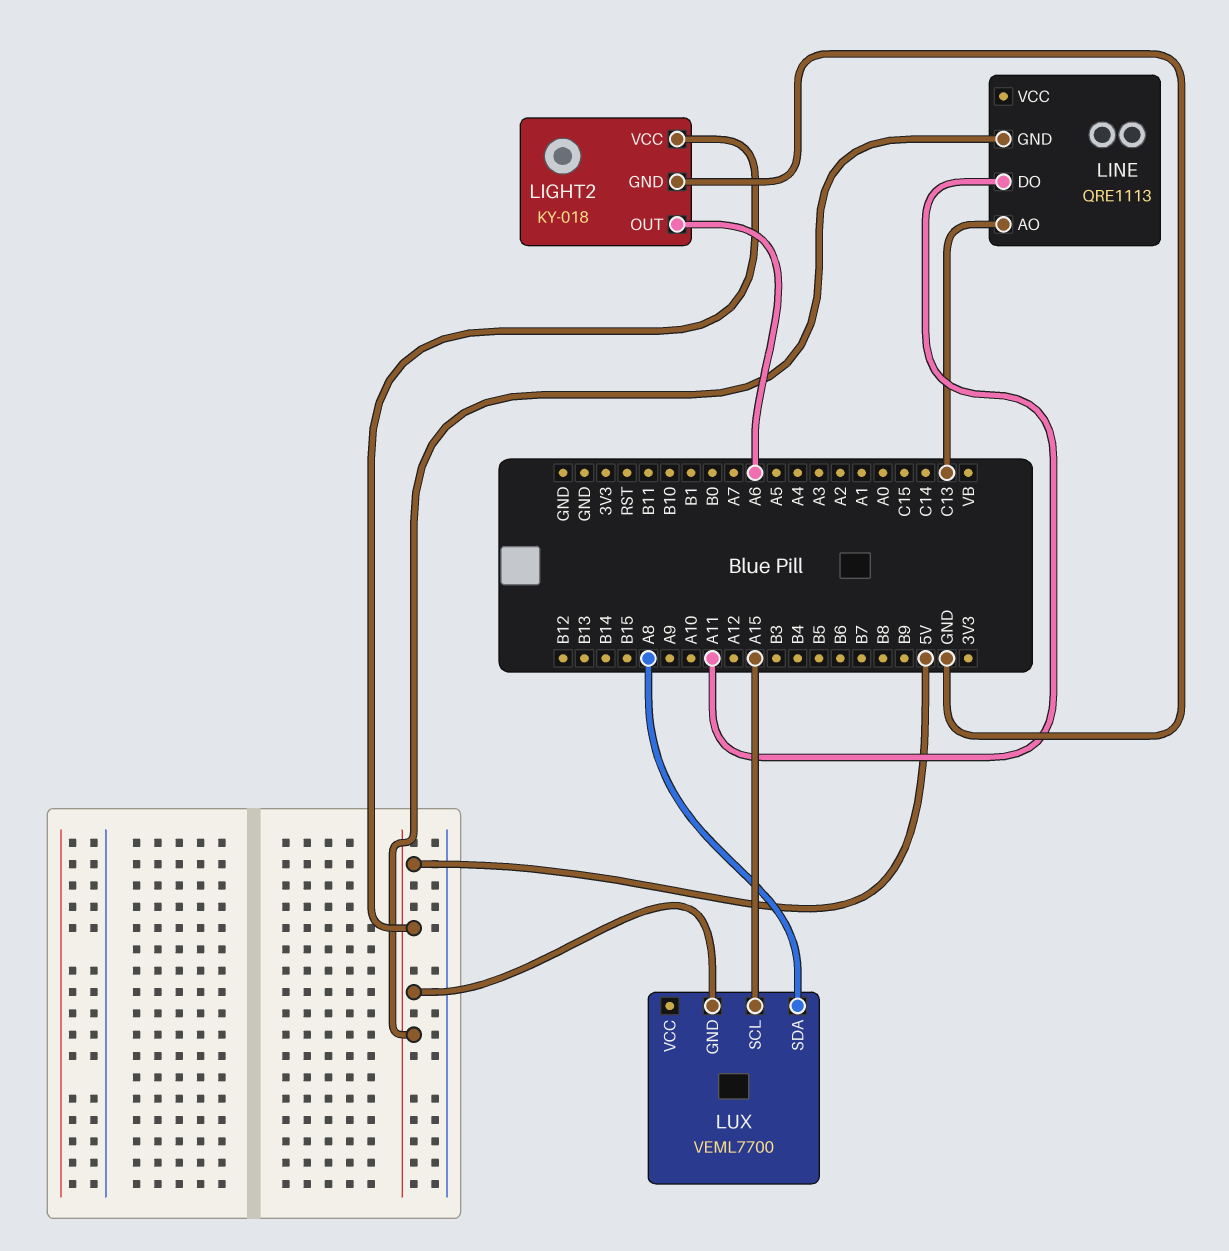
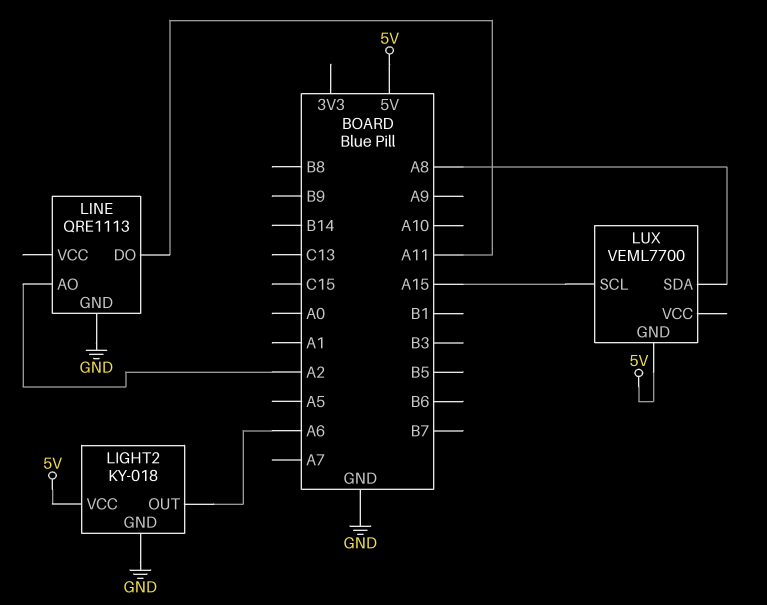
LINE pin AO: C13 -> A2
LINE pin GND: 5V -> GND

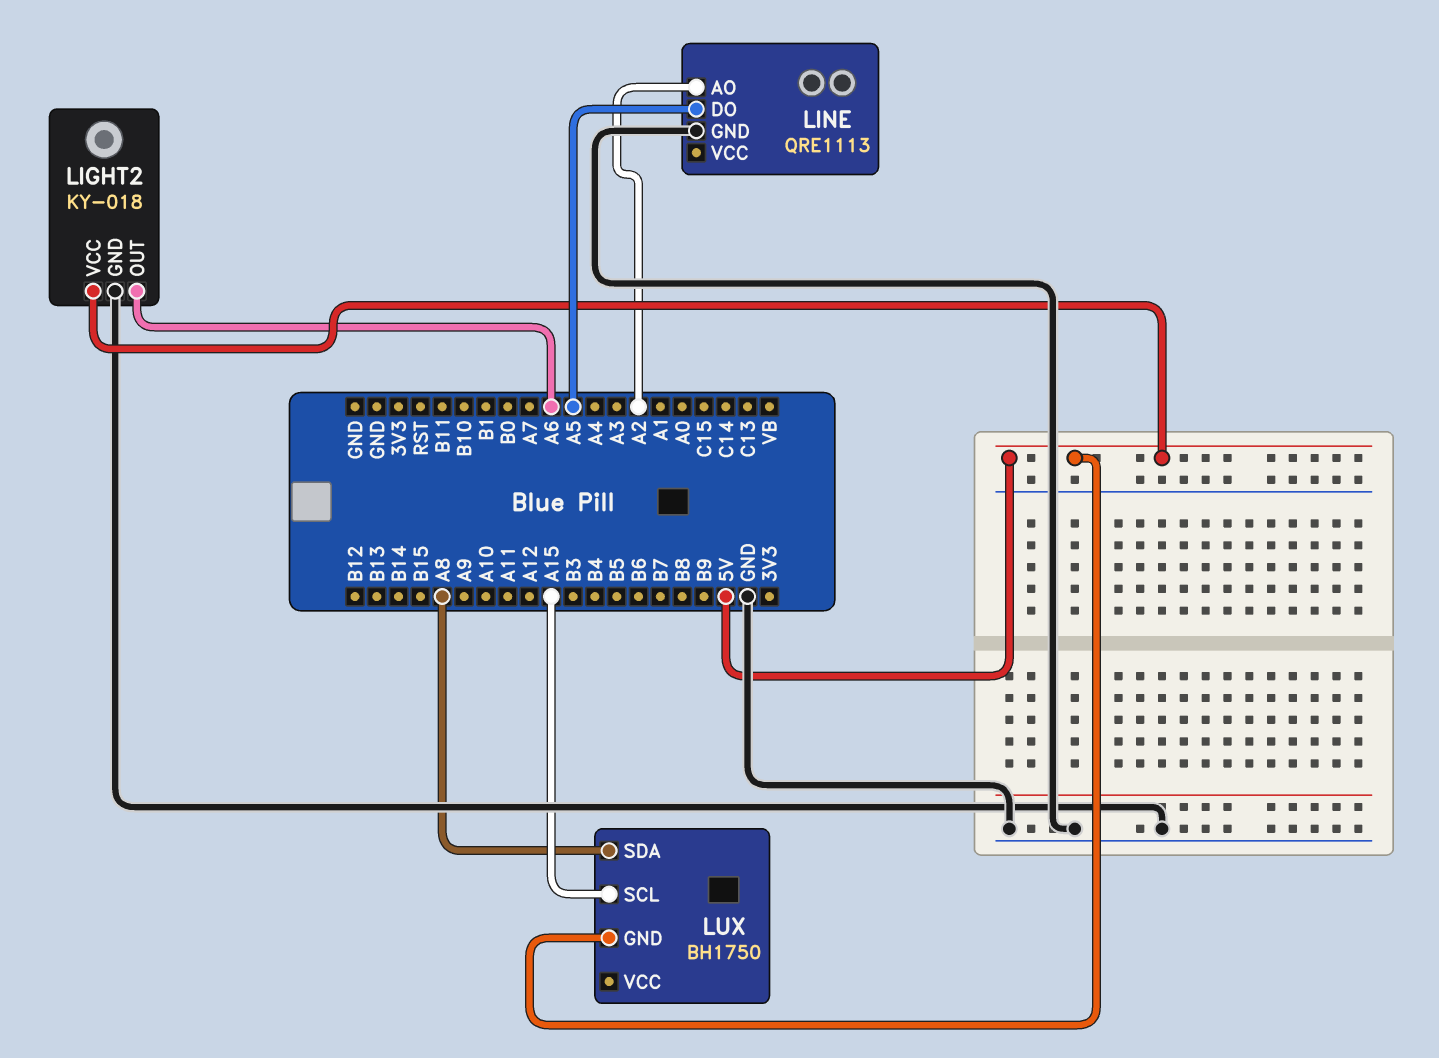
LINE pin DO: A11 -> A5
LUX: VEML7700 -> BH1750

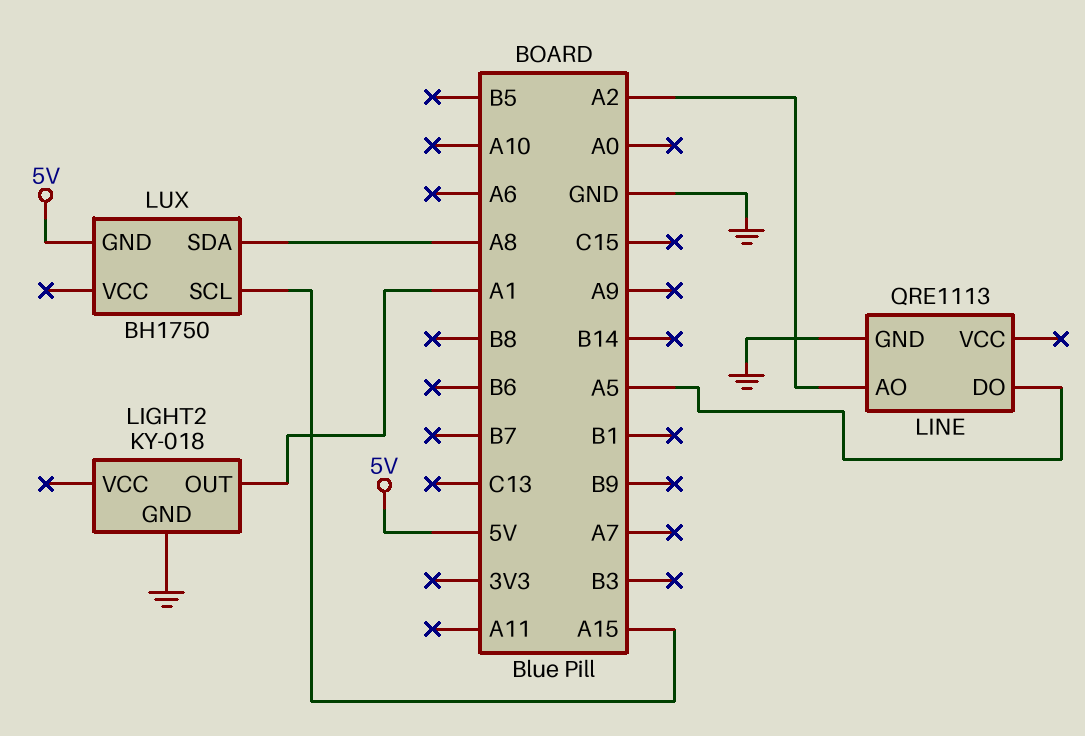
LIGHT2 pin OUT: A6 -> A1
LIGHT2 pin VCC: 5V -> none

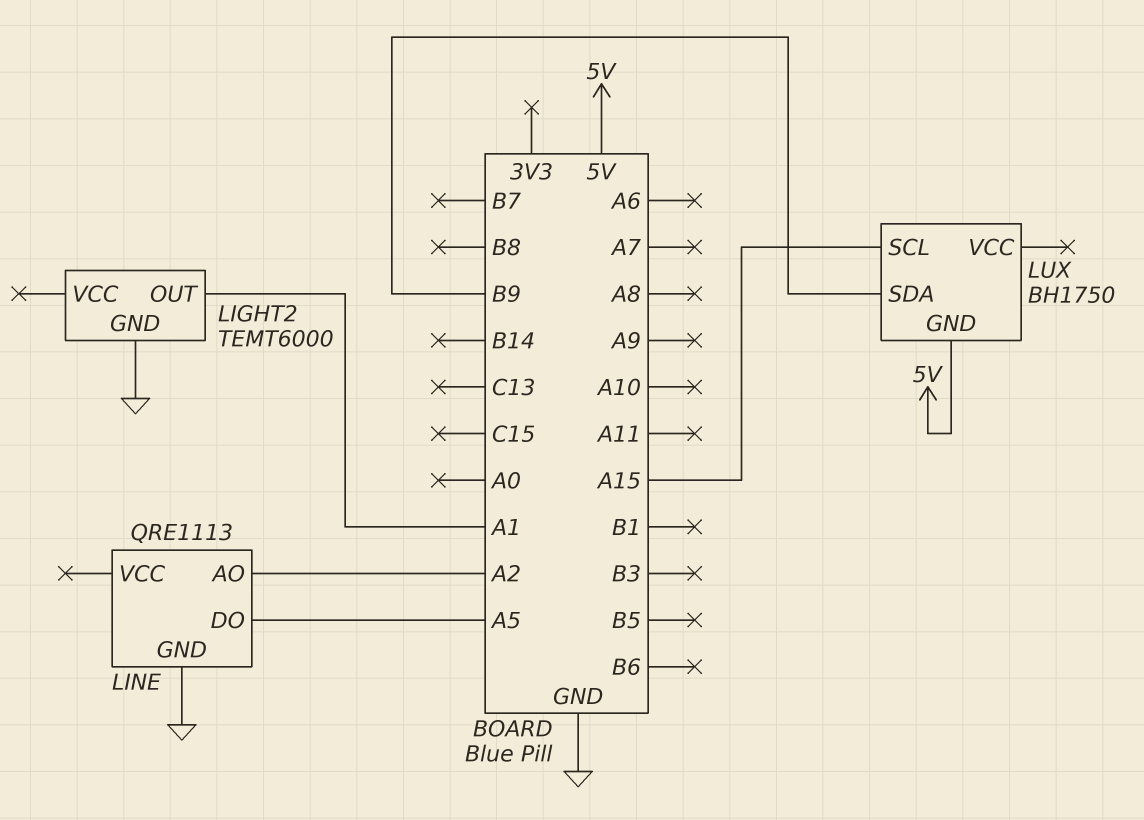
LIGHT2: KY-018 -> TEMT6000
LUX pin SDA: A8 -> B9

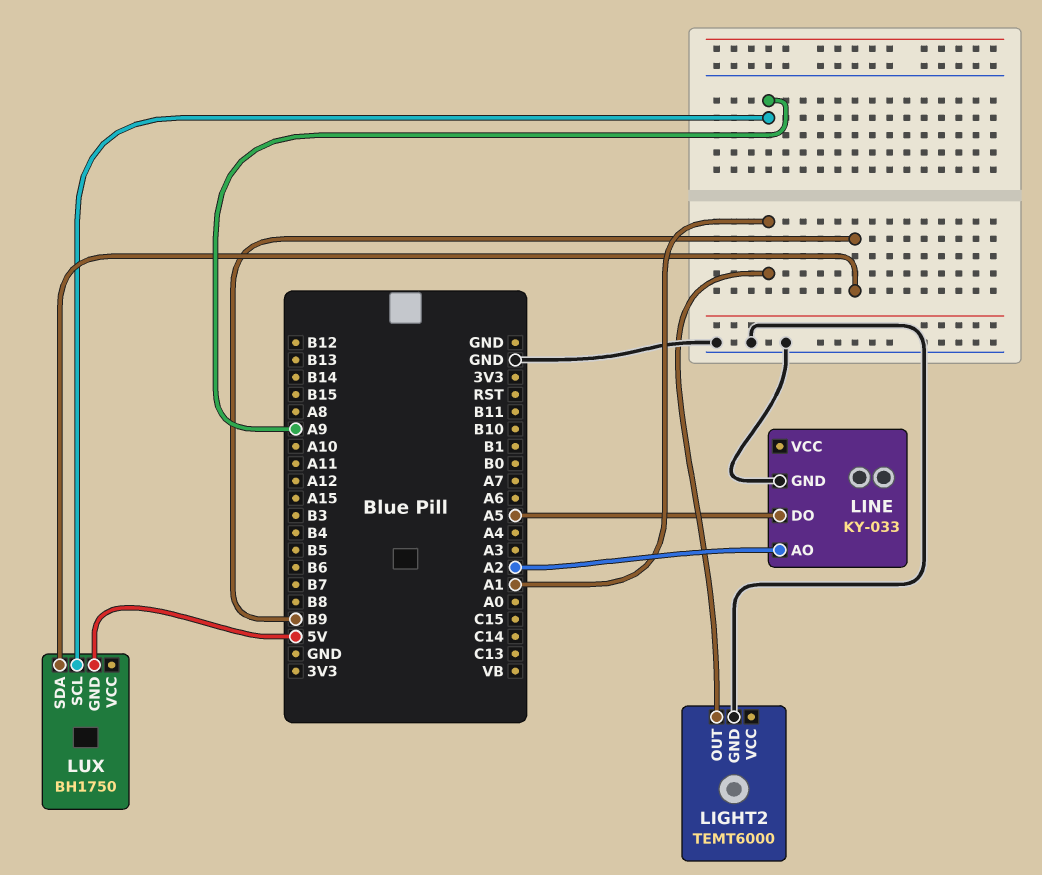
LINE: QRE1113 -> KY-033
LUX pin SCL: A15 -> A9

